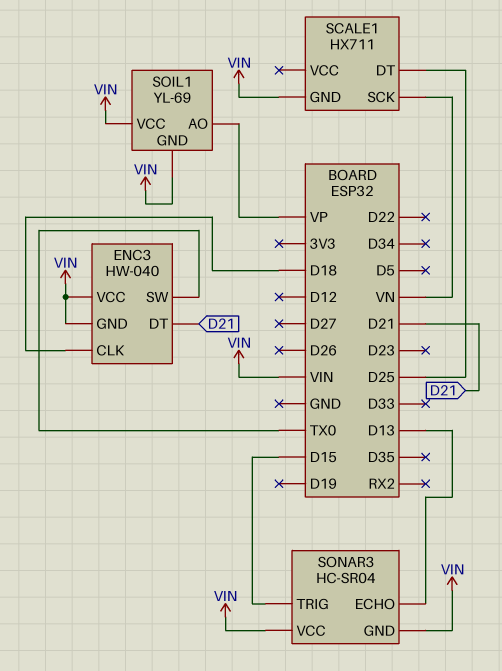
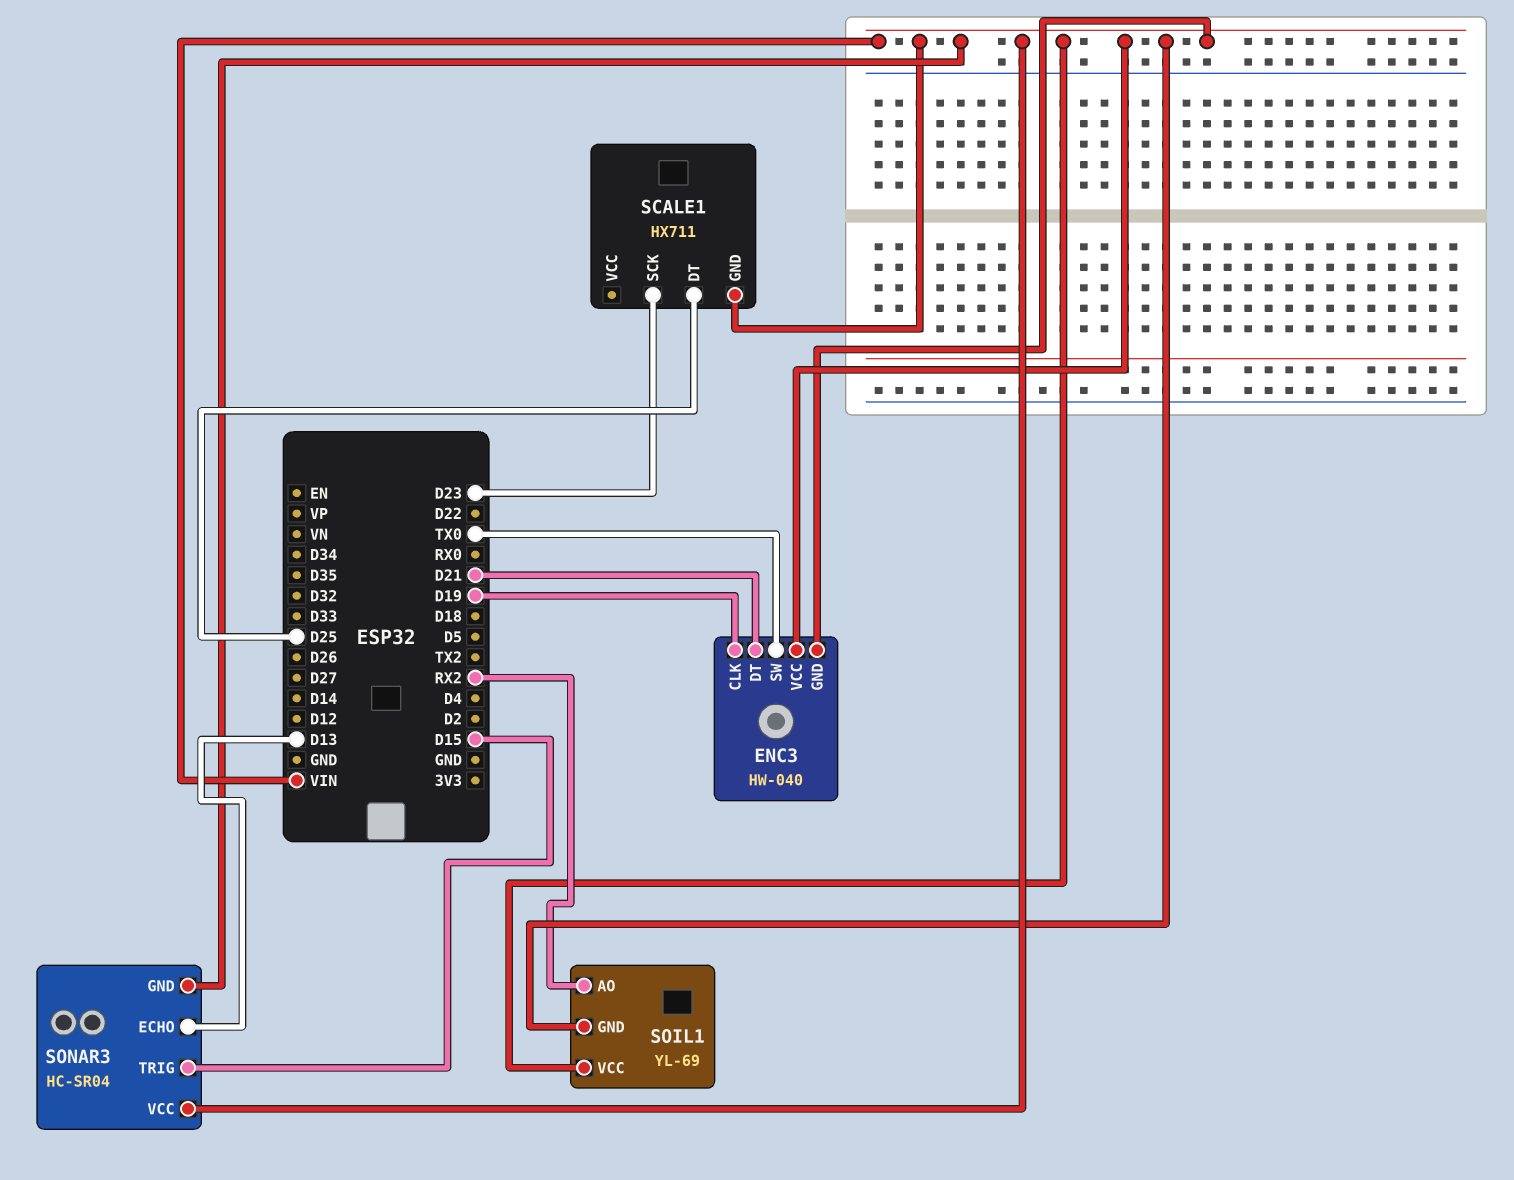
ENC3 pin CLK: D18 -> D19
SCALE1 pin SCK: VN -> D23
SOIL1 pin AO: VP -> RX2

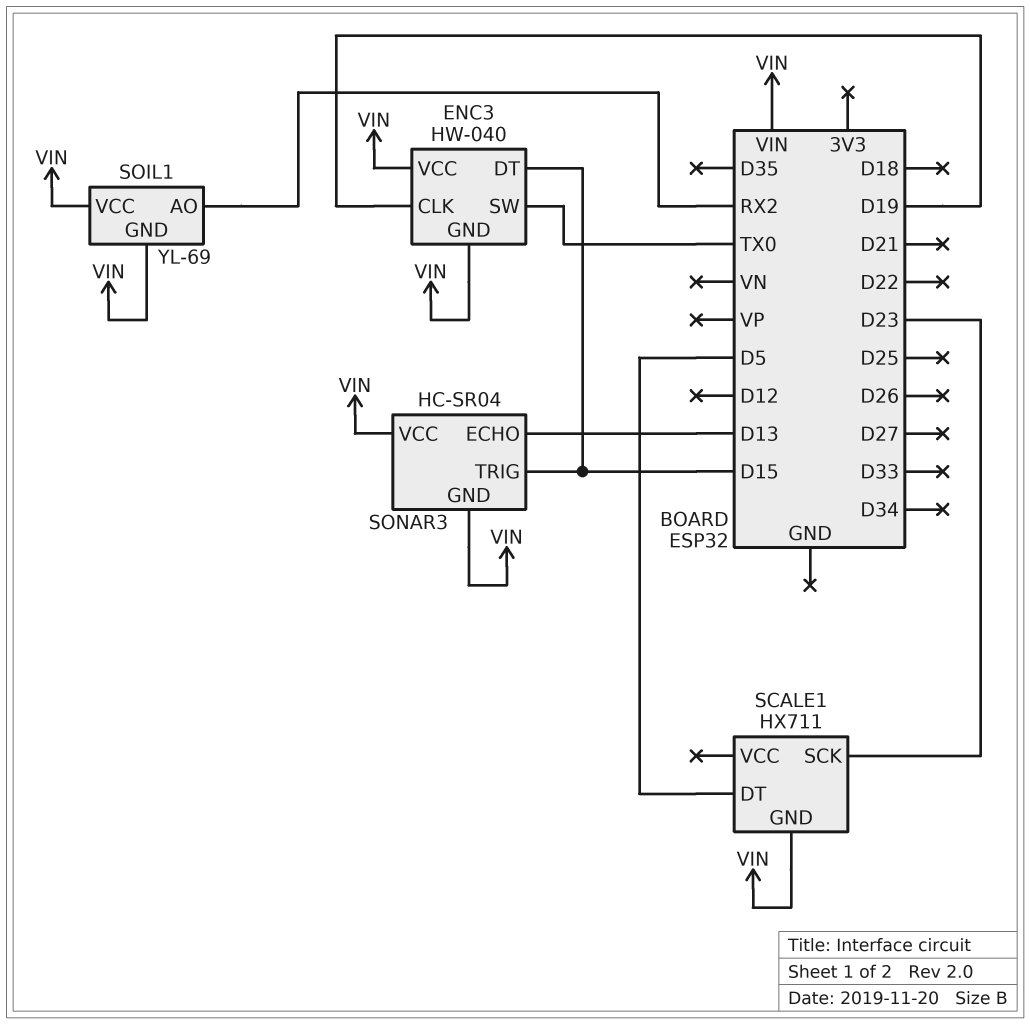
ENC3 pin DT: D21 -> D15
SCALE1 pin DT: D25 -> D5

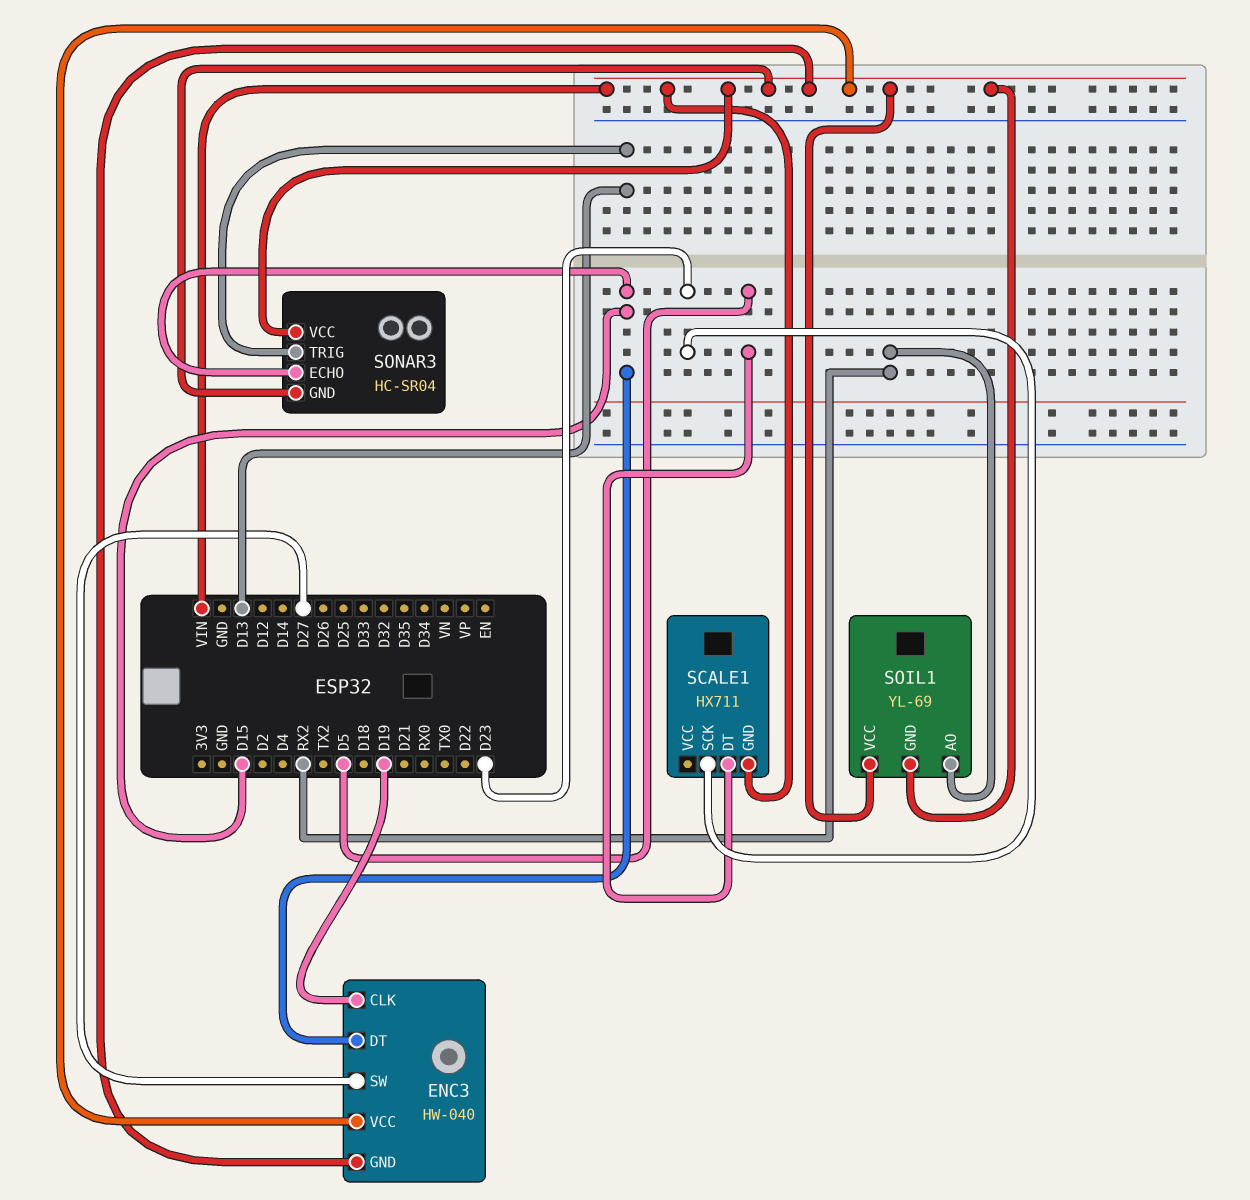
ENC3 pin SW: TX0 -> D27
SONAR3 pin ECHO: D13 -> D15
SONAR3 pin TRIG: D15 -> D13

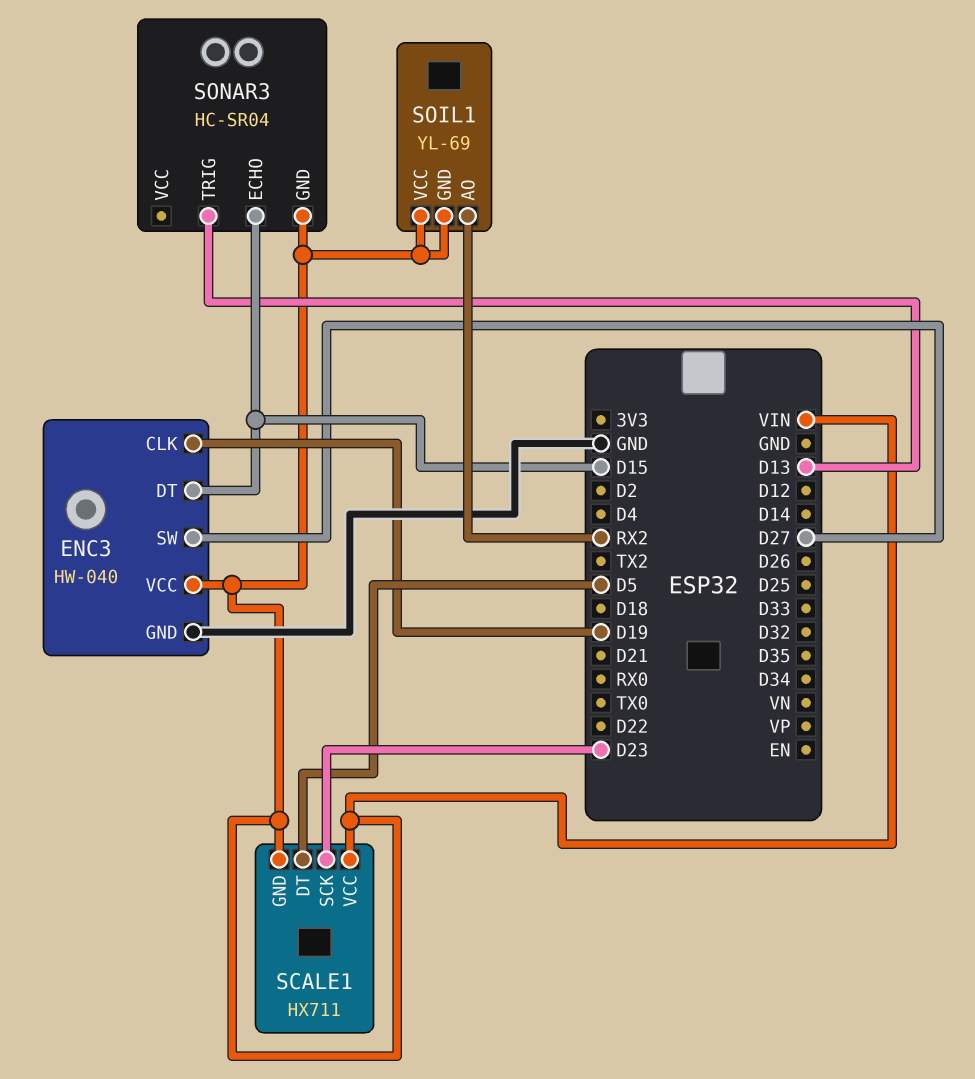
ENC3 pin GND: VIN -> GND
SCALE1 pin VCC: none -> VIN
SONAR3 pin VCC: VIN -> none

